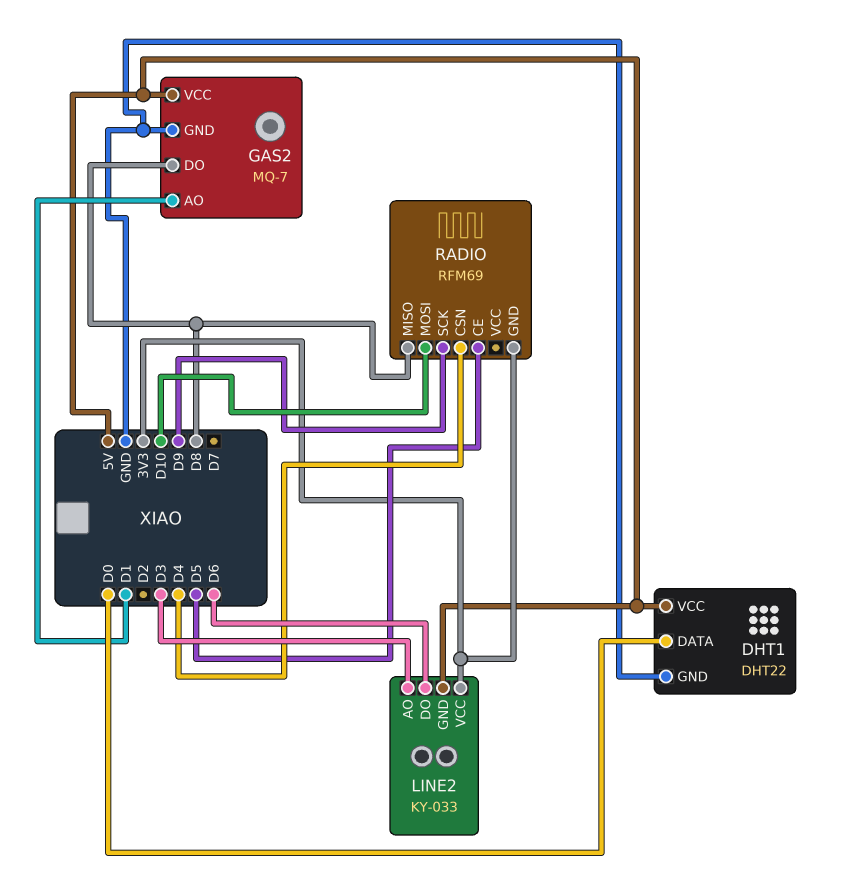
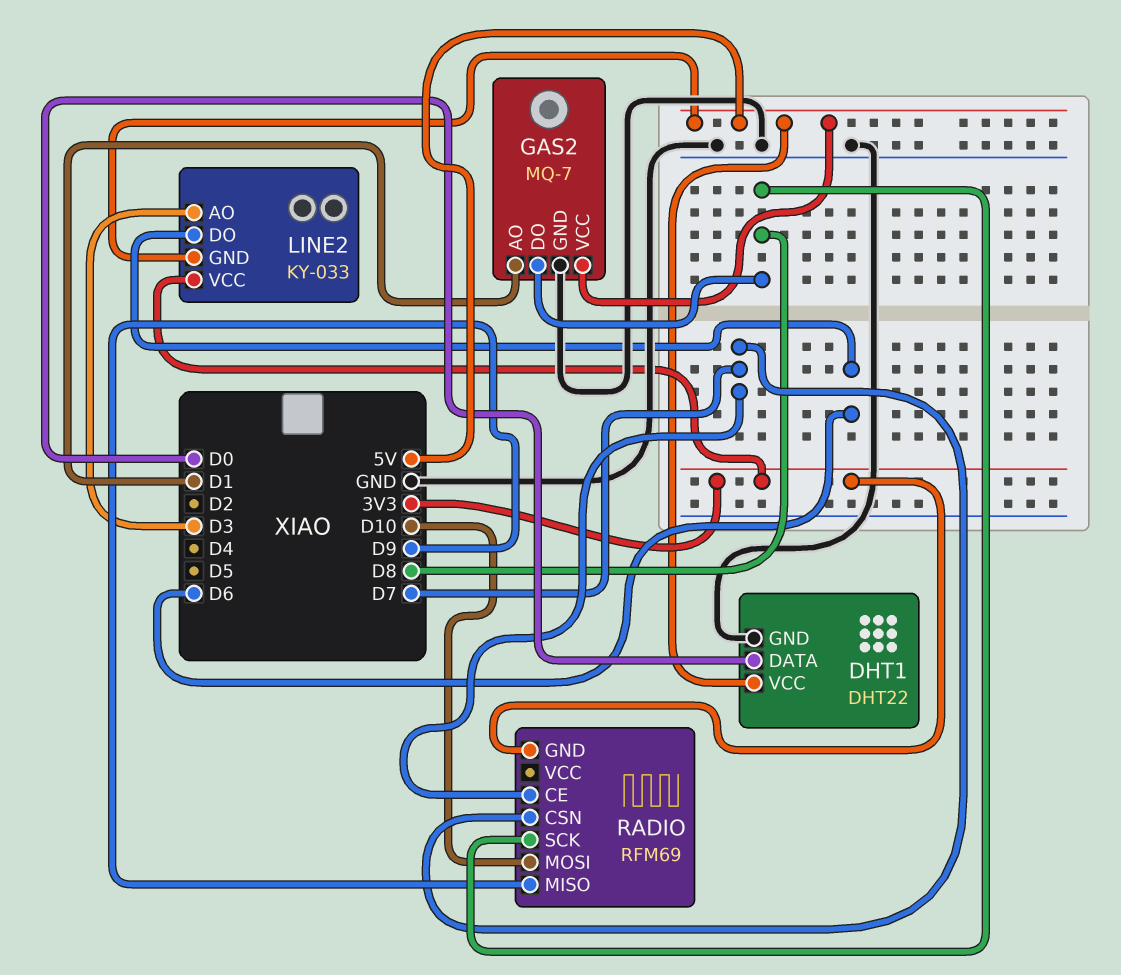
RADIO pin CE: D5 -> D7
RADIO pin CSN: D4 -> D7
RADIO pin MISO: D8 -> D9
RADIO pin SCK: D9 -> D8

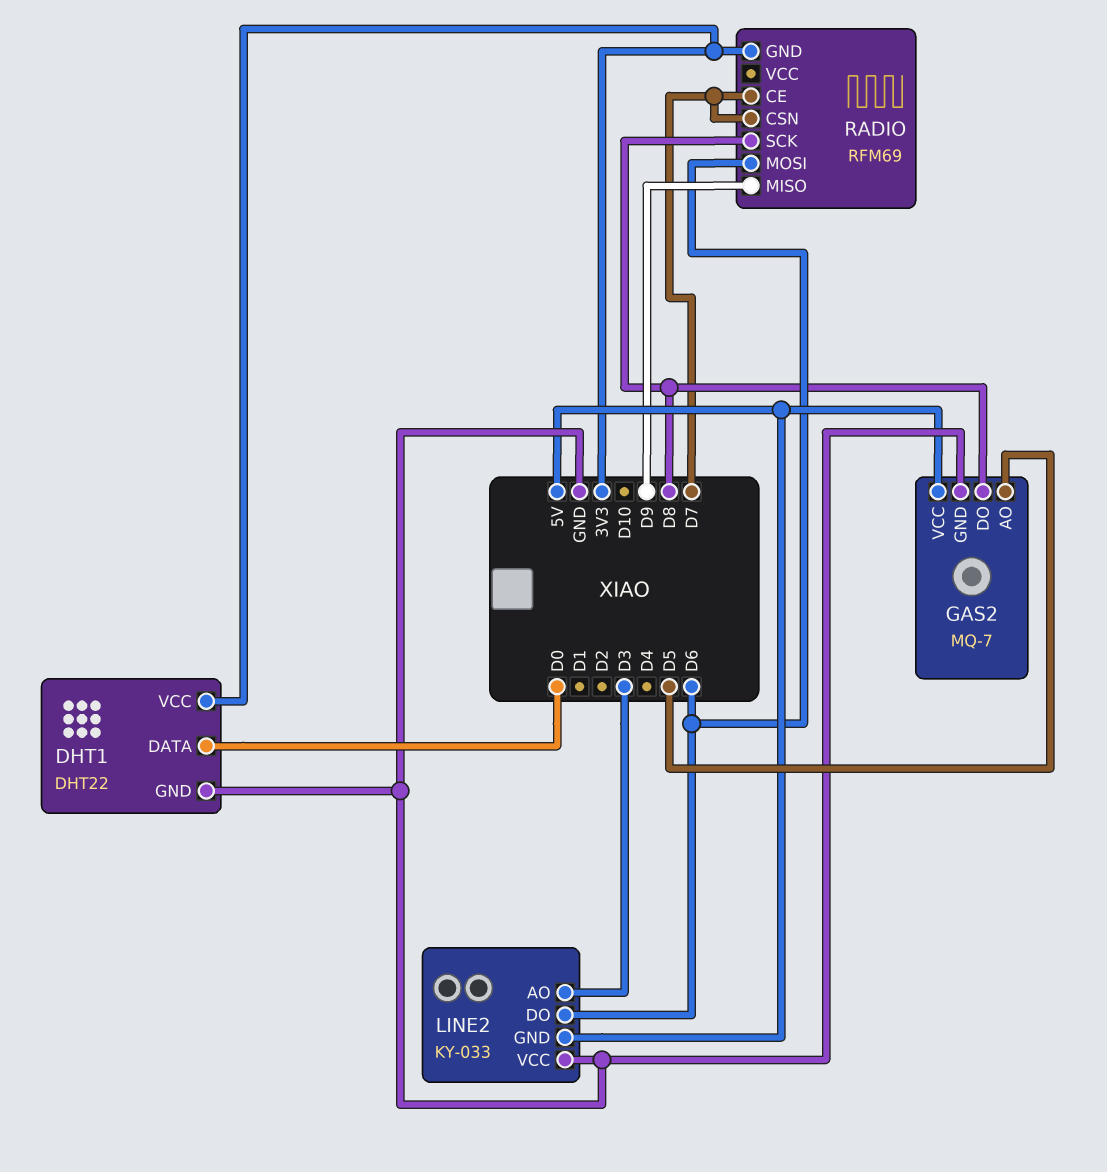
DHT1 pin VCC: 5V -> 3V3
GAS2 pin AO: D1 -> D5
LINE2 pin VCC: 3V3 -> GND
RADIO pin MOSI: D10 -> D6

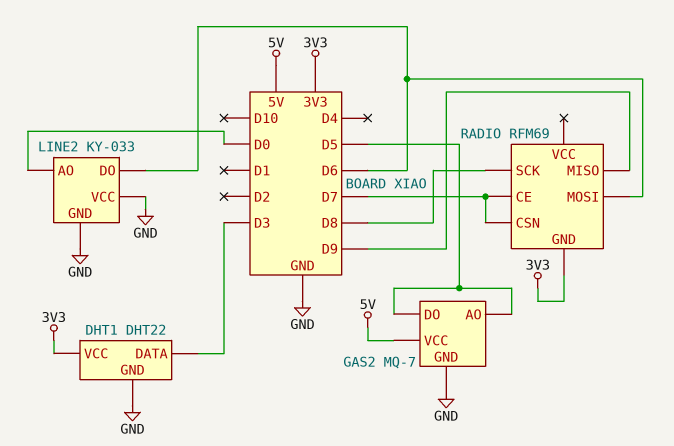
DHT1 pin DATA: D0 -> D3
GAS2 pin DO: D8 -> D5
LINE2 pin AO: D3 -> D0
LINE2 pin GND: 5V -> GND

